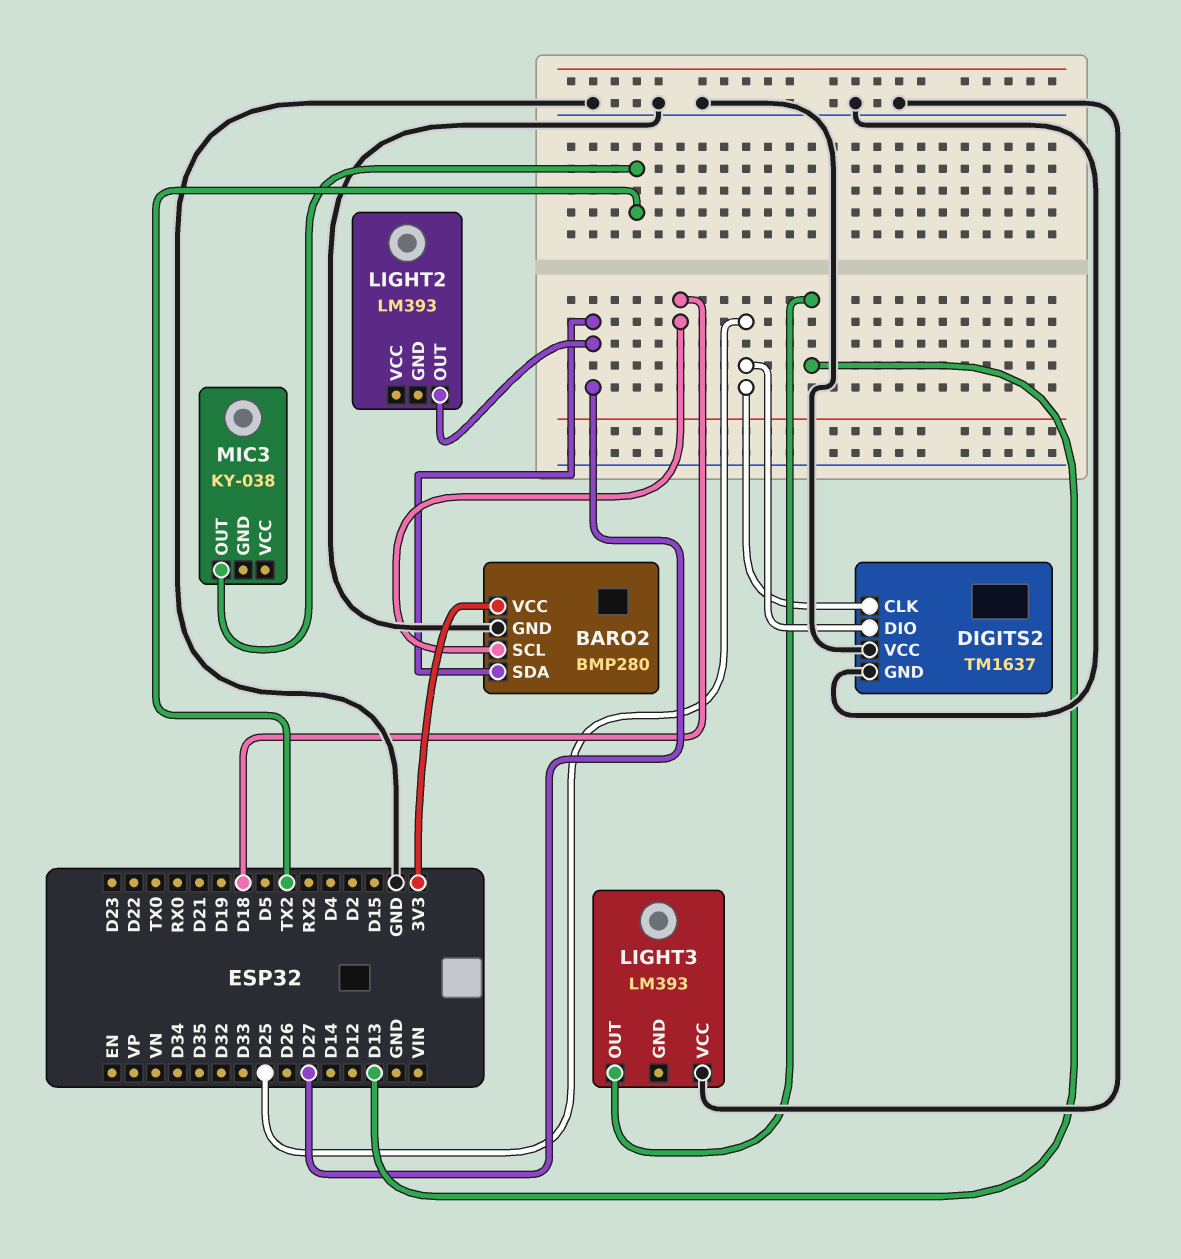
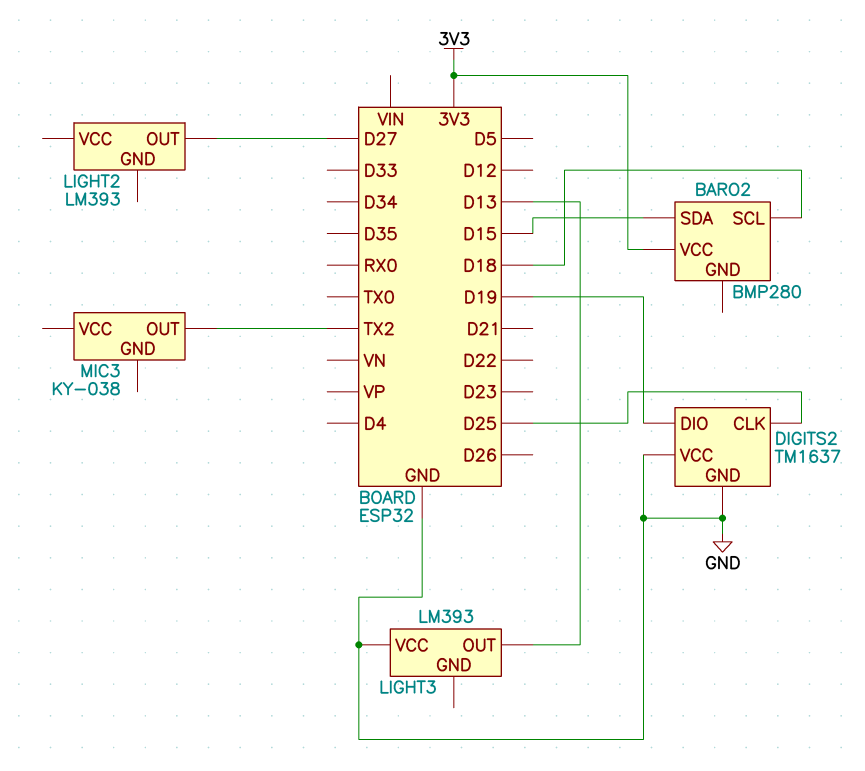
BARO2 pin GND: GND -> none
BARO2 pin SDA: D27 -> D15
DIGITS2 pin DIO: D25 -> D19

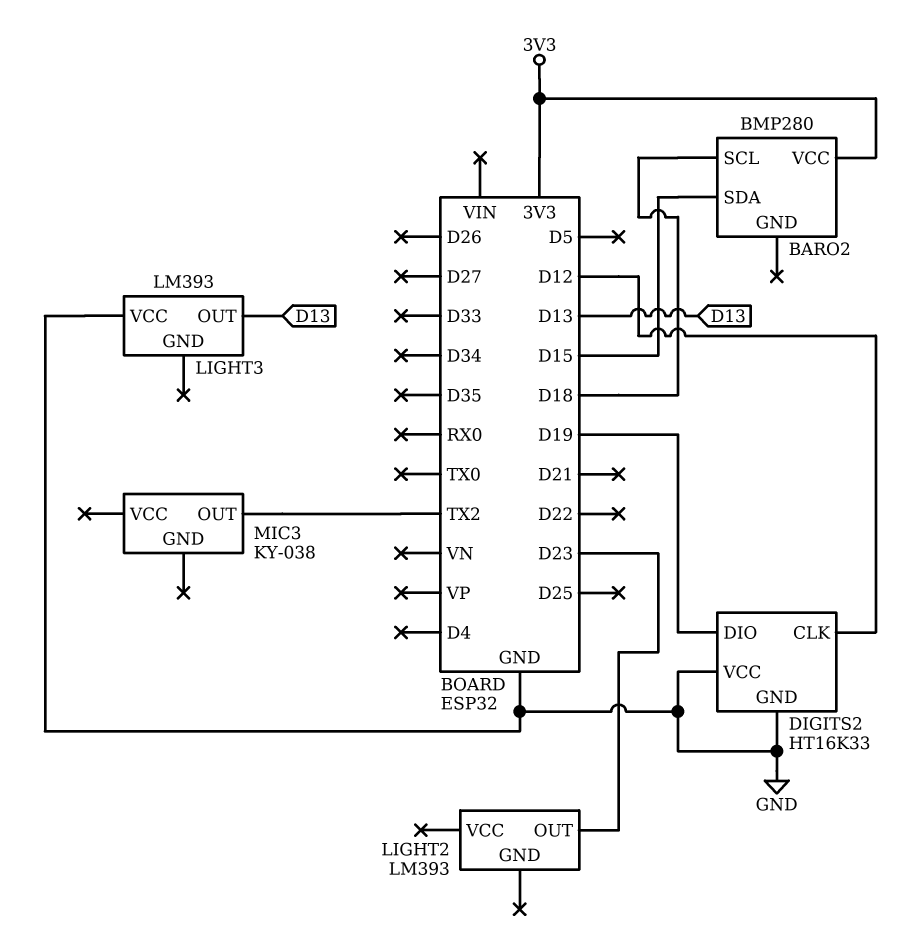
DIGITS2: TM1637 -> HT16K33
DIGITS2 pin CLK: D25 -> D12
LIGHT2 pin OUT: D27 -> D23

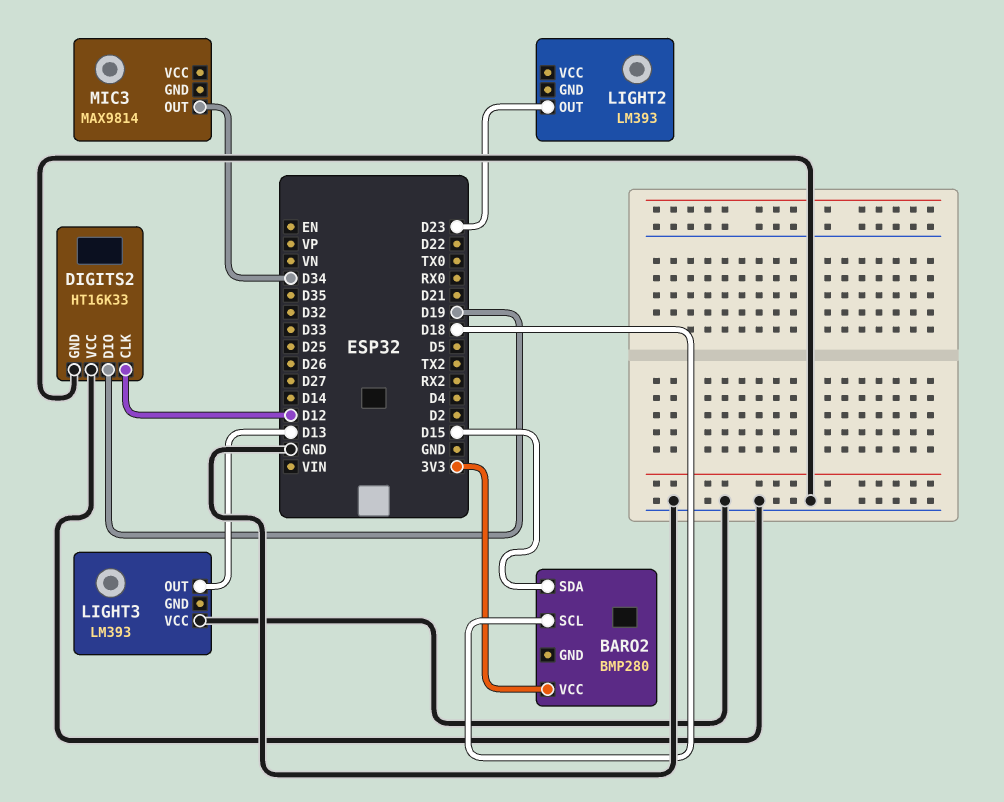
MIC3: KY-038 -> MAX9814
MIC3 pin OUT: TX2 -> D34

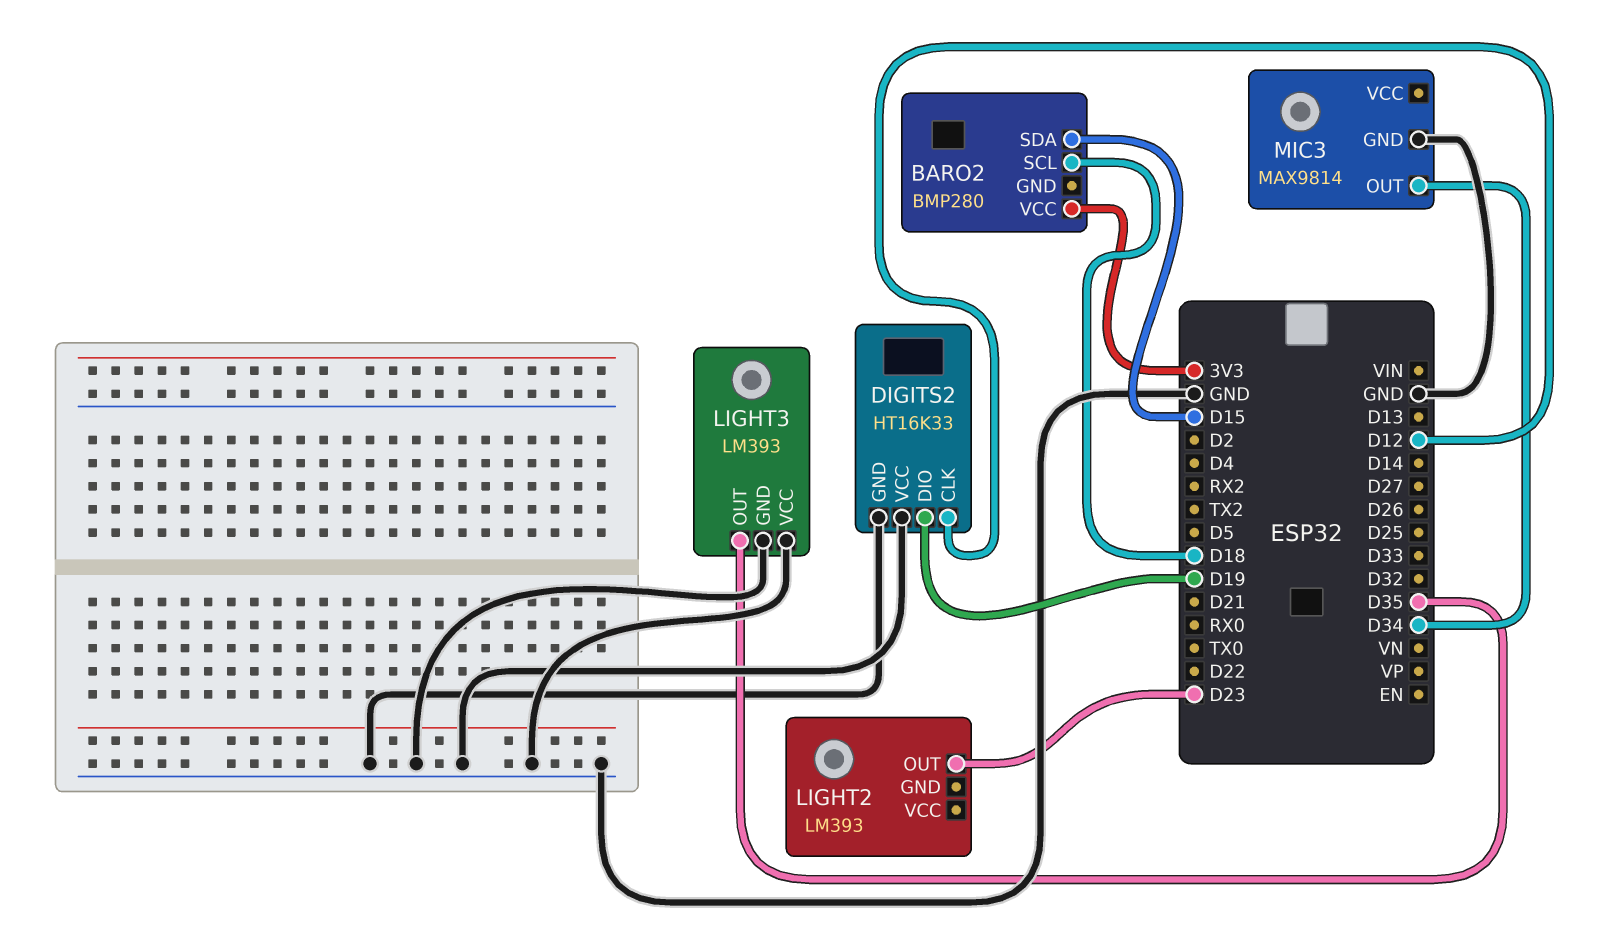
LIGHT3 pin GND: none -> GND
LIGHT3 pin OUT: D13 -> D35
MIC3 pin GND: none -> GND

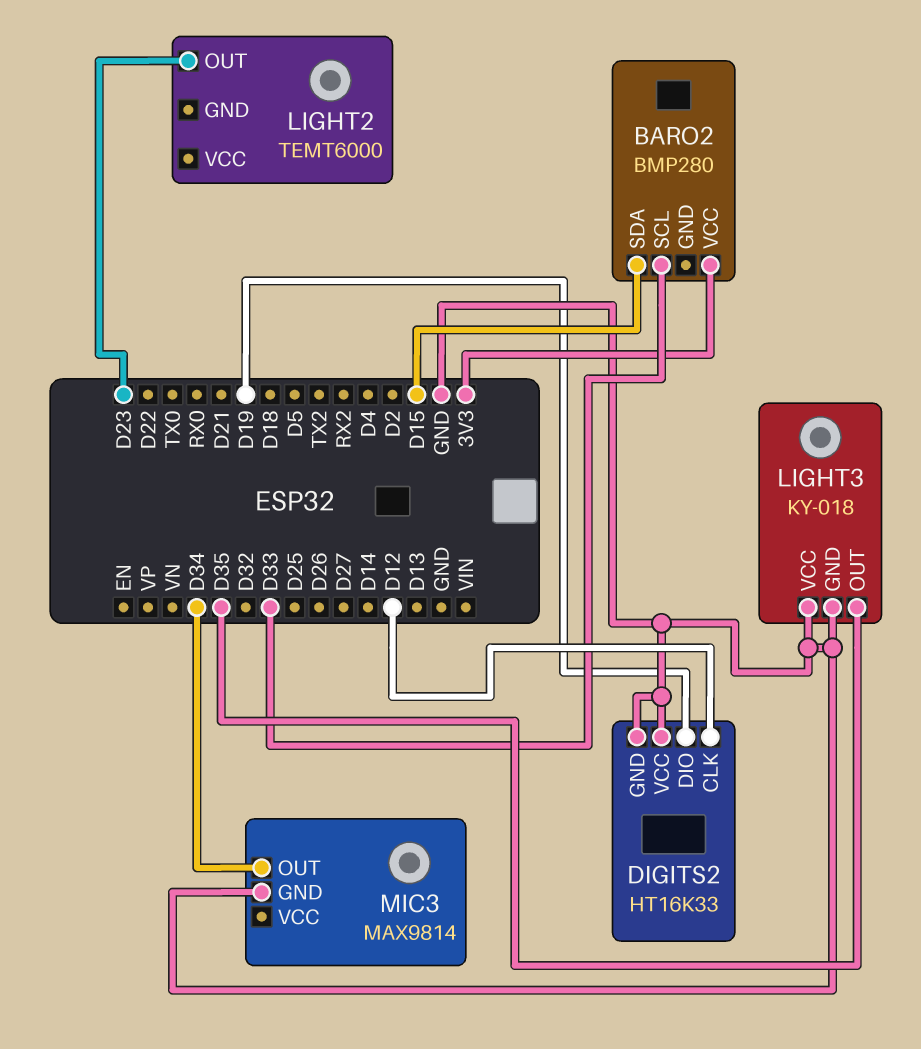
BARO2 pin SCL: D18 -> D33
LIGHT2: LM393 -> TEMT6000
LIGHT3: LM393 -> KY-018

